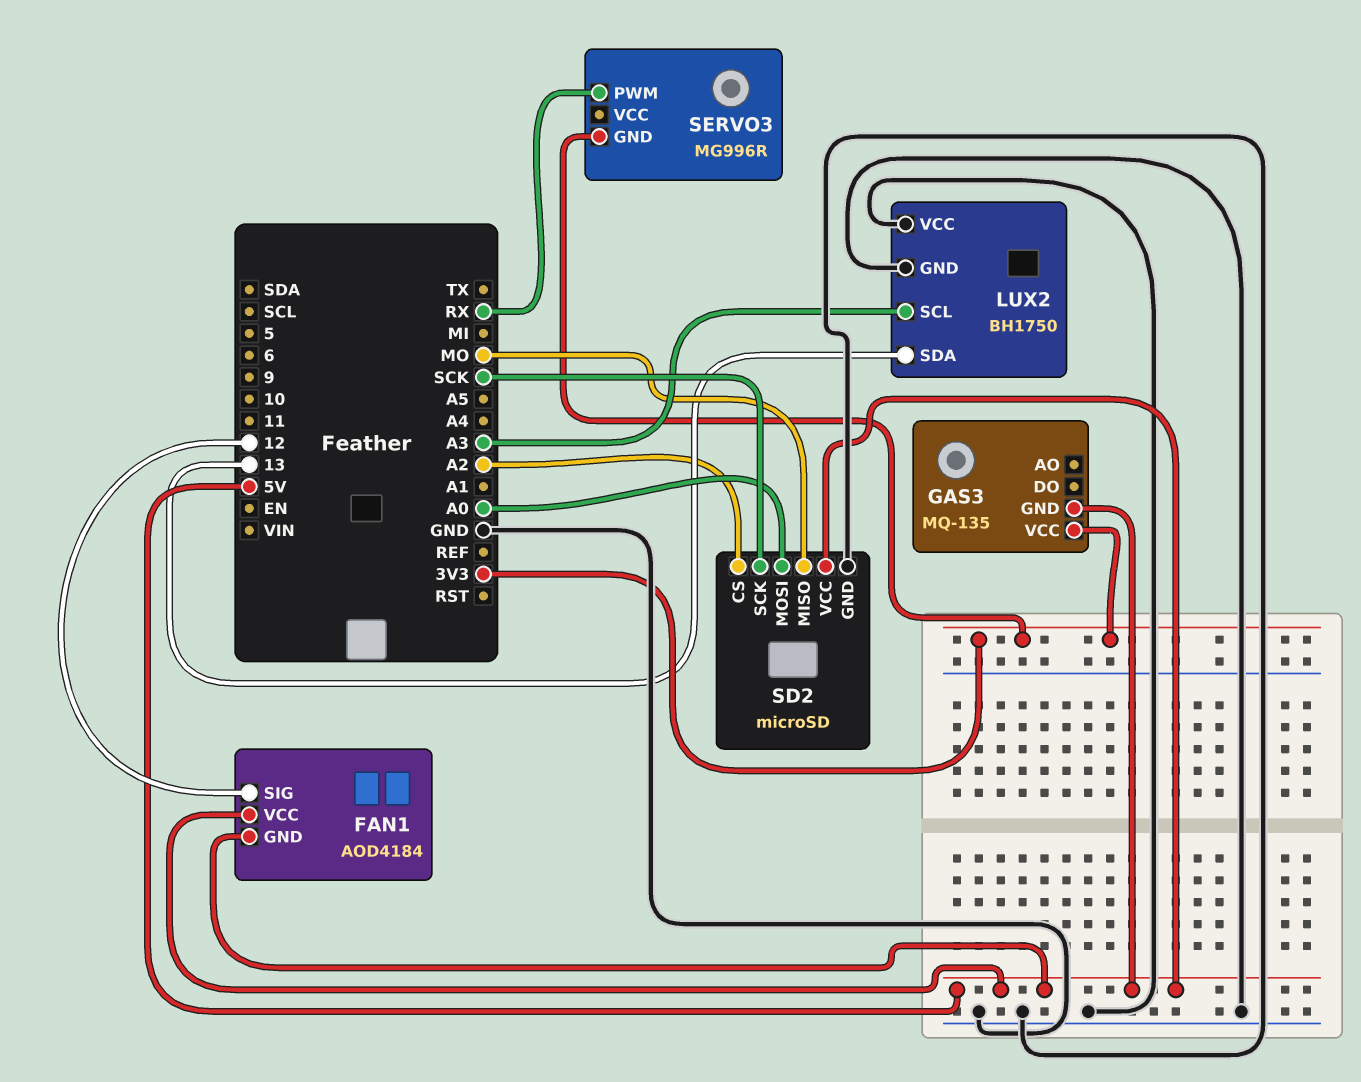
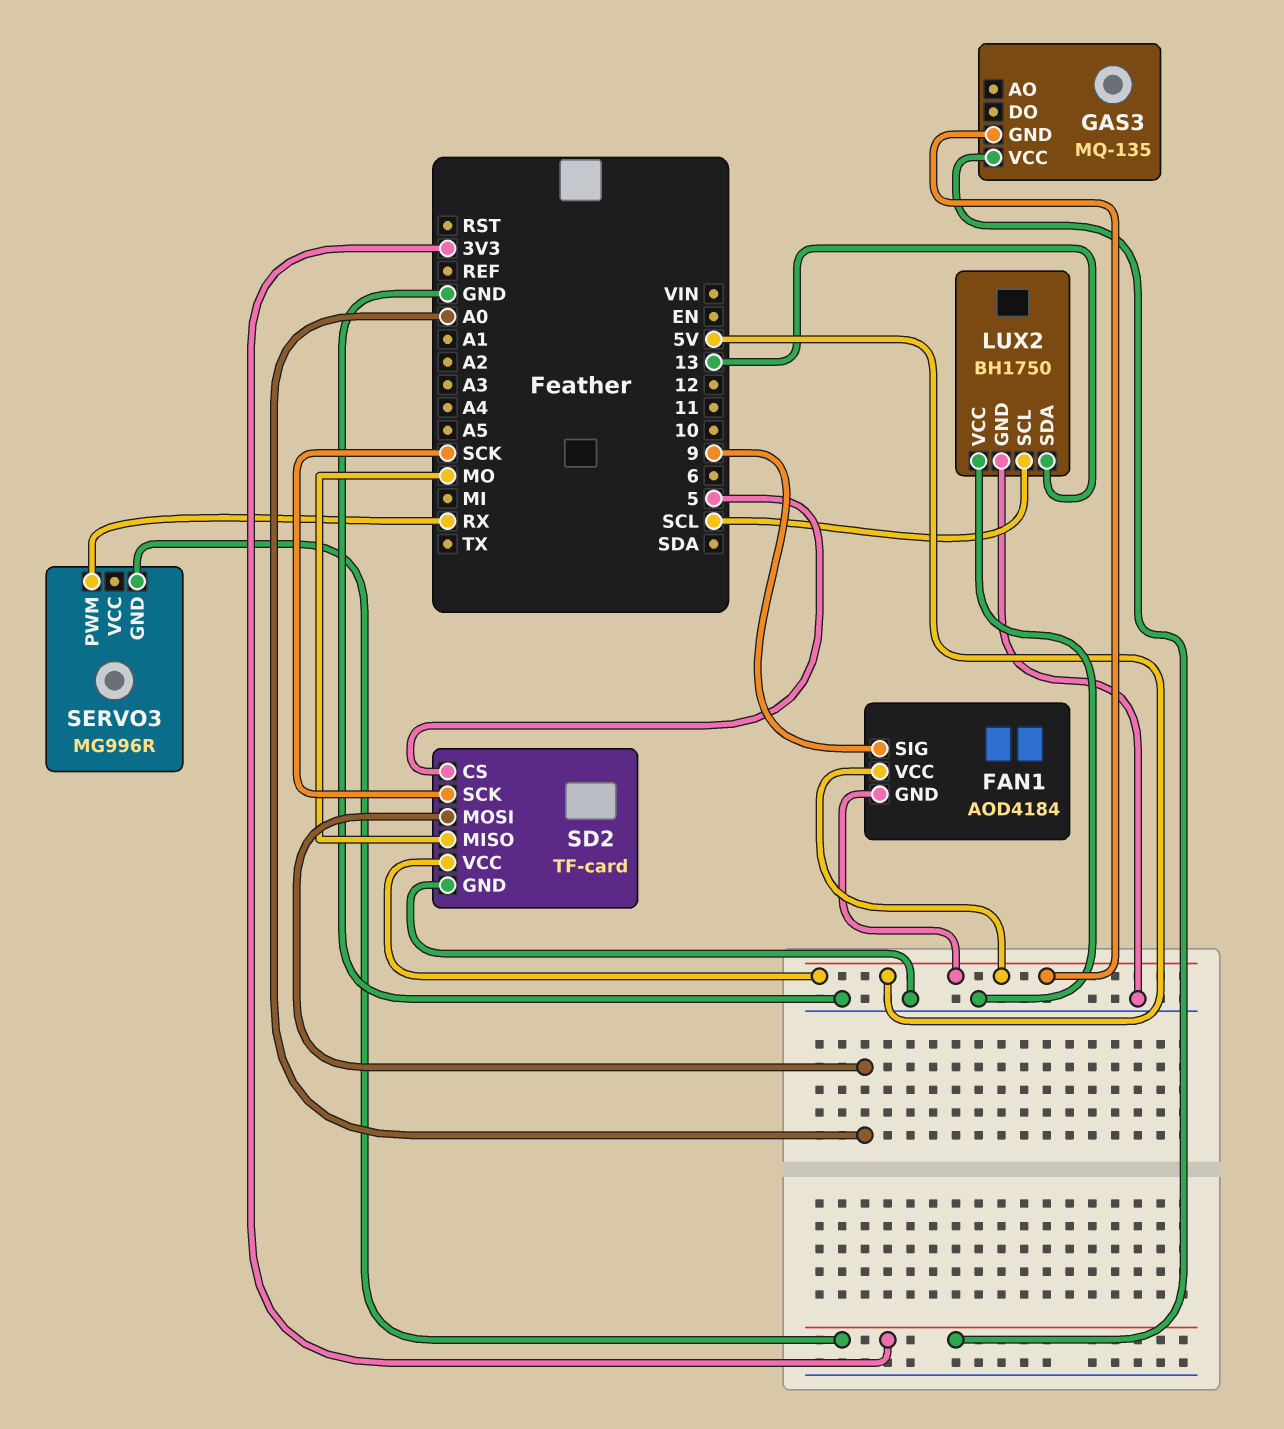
FAN1 pin SIG: 12 -> 9
LUX2 pin SCL: A3 -> SCL
SD2: microSD -> TF-card
SD2 pin CS: A2 -> 5

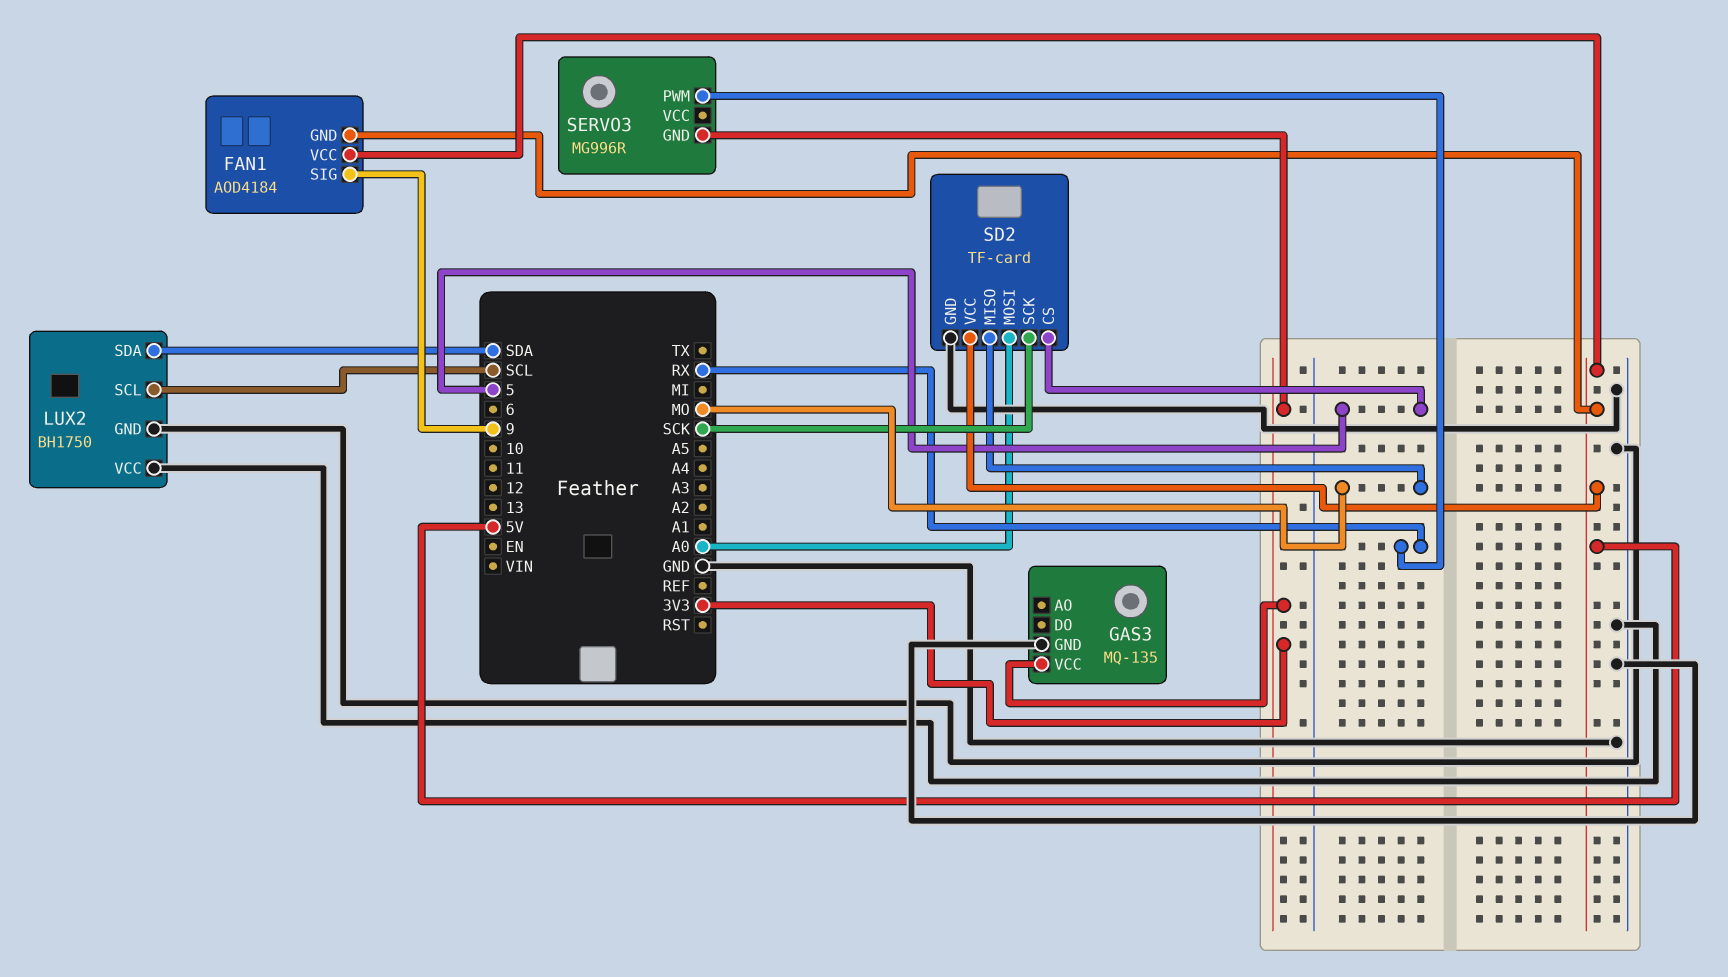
GAS3 pin GND: 5V -> GND
LUX2 pin SDA: 13 -> SDA

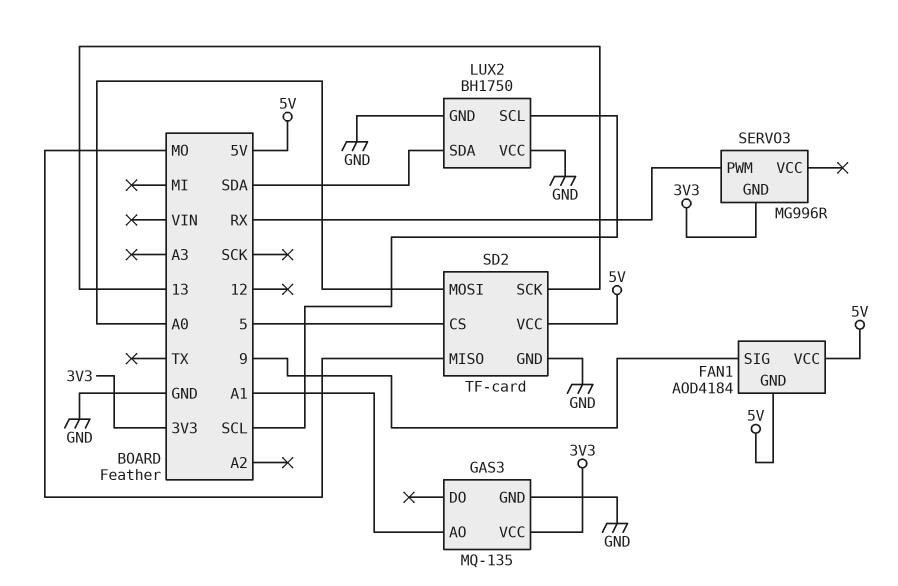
GAS3 pin AO: none -> A1
SD2 pin SCK: SCK -> 13

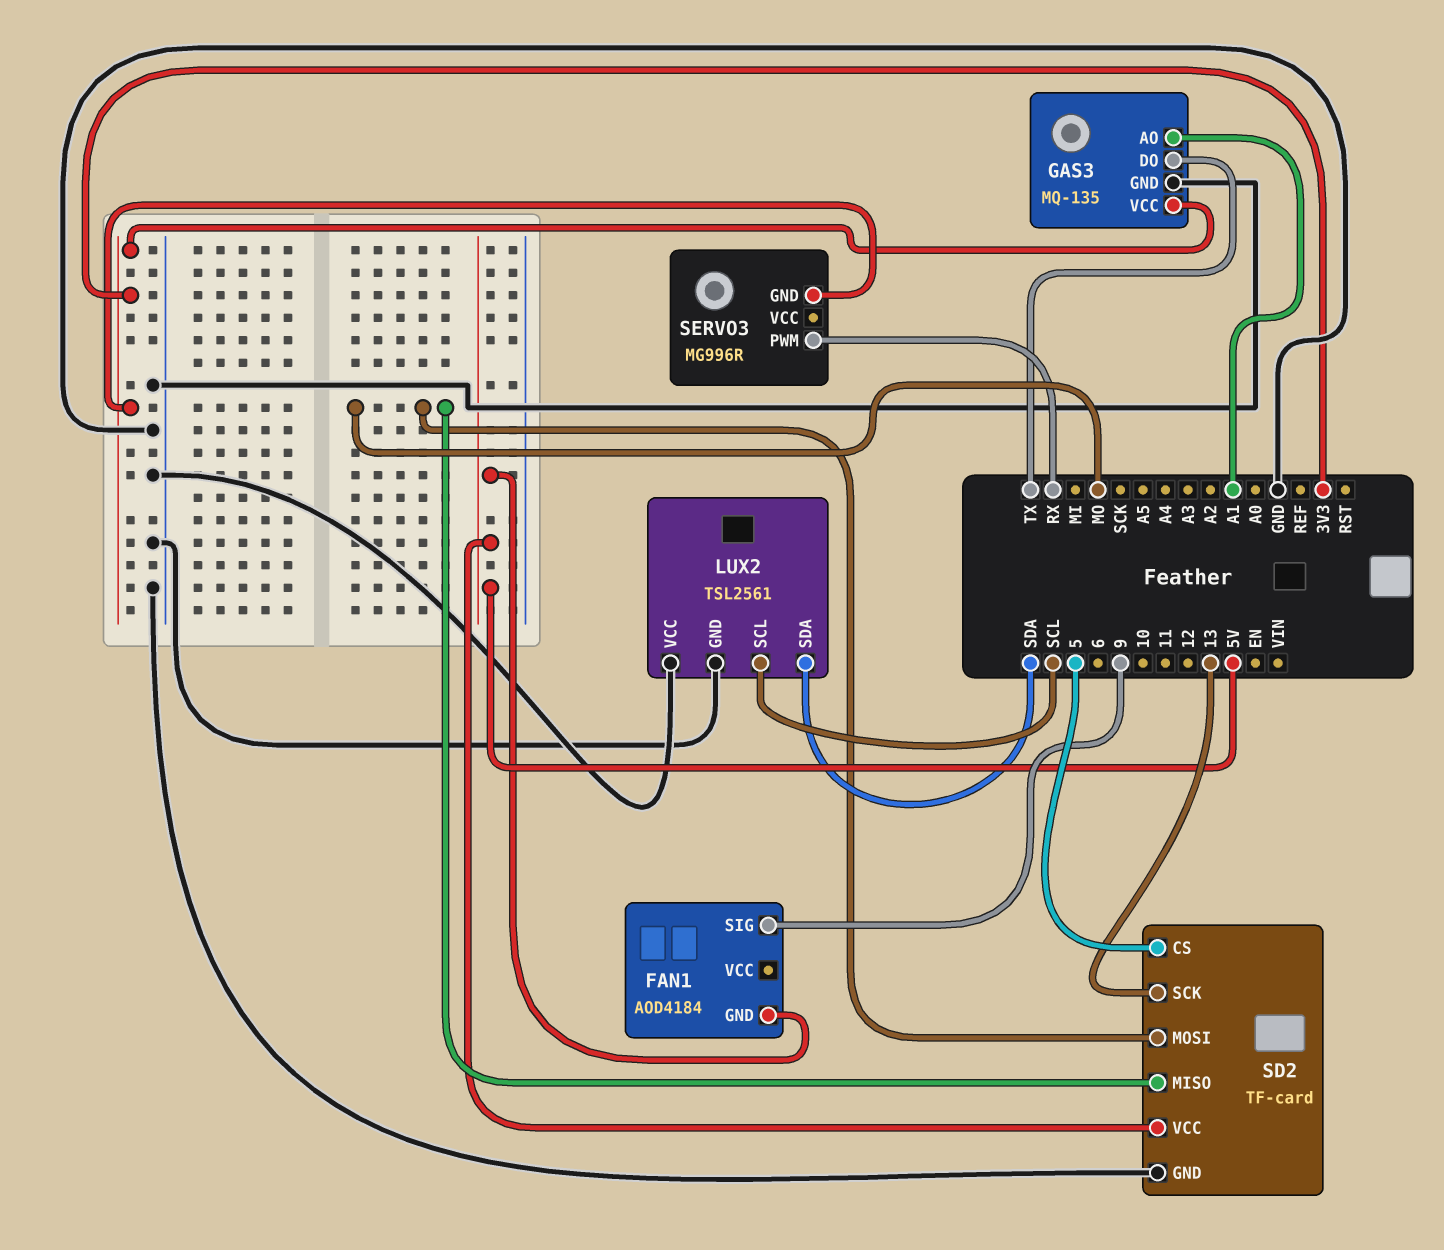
FAN1 pin VCC: 5V -> none
GAS3 pin DO: none -> TX
LUX2: BH1750 -> TSL2561
SD2 pin MOSI: A0 -> MO

